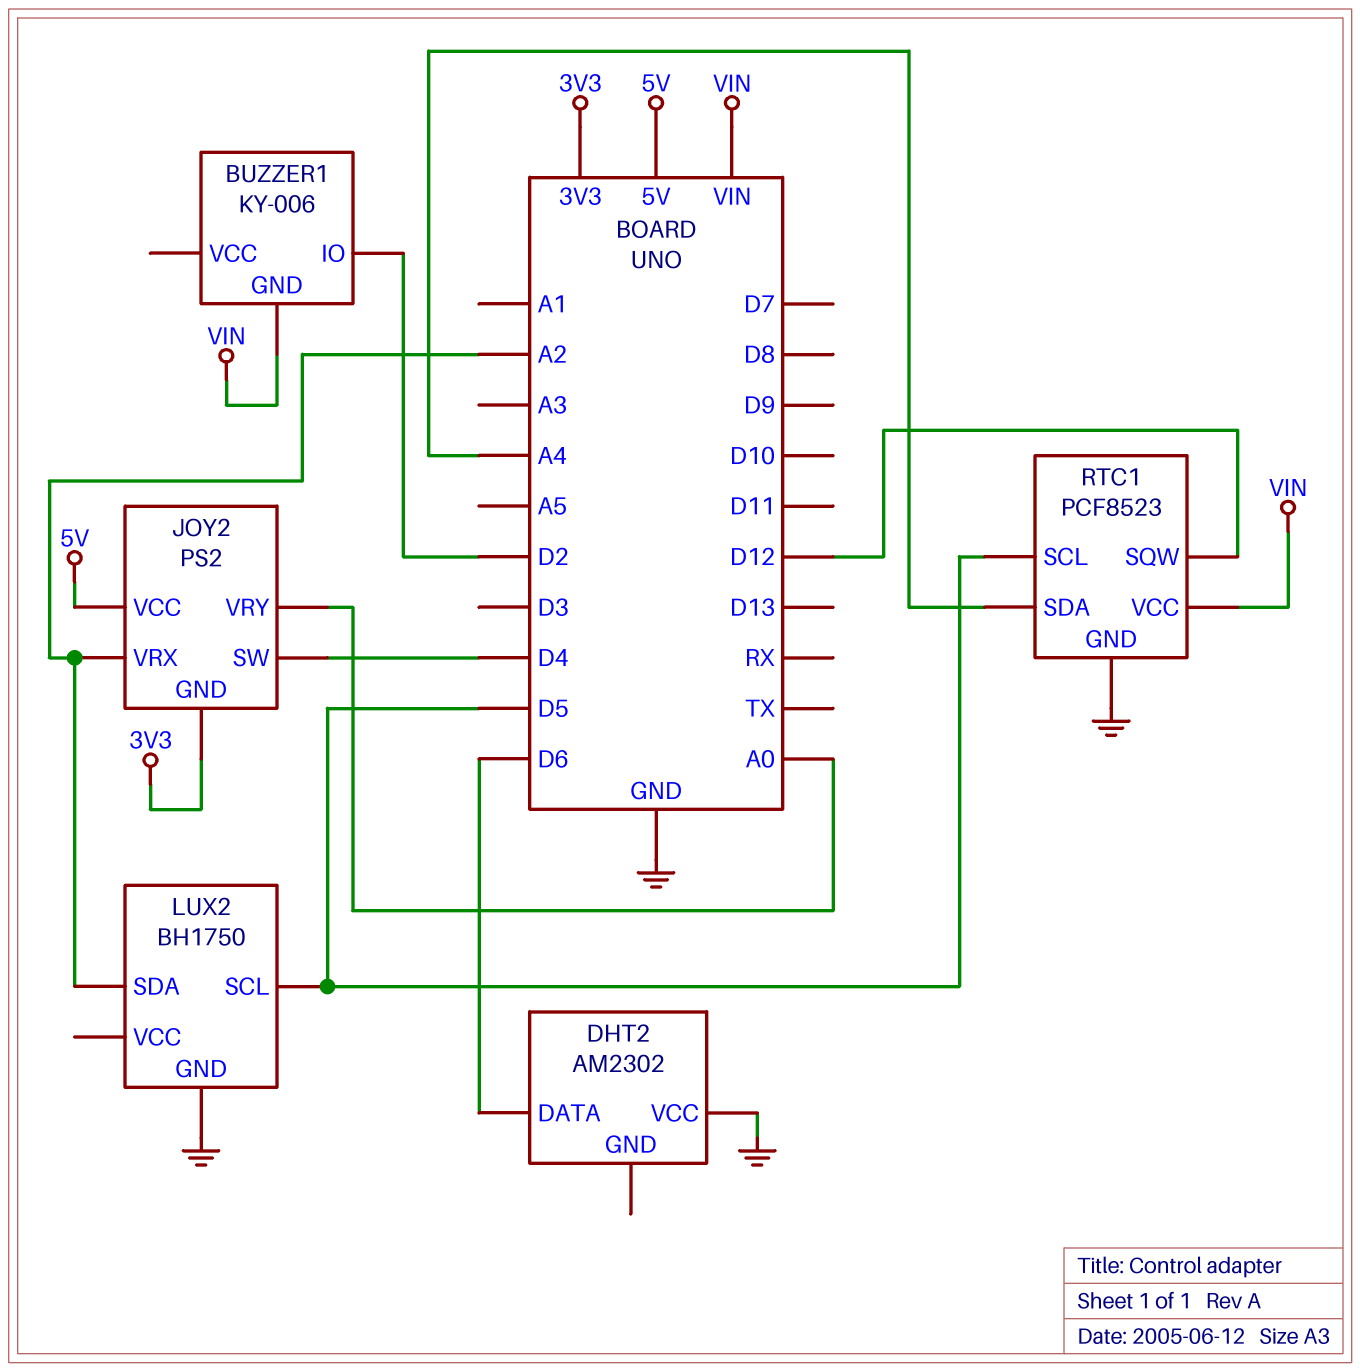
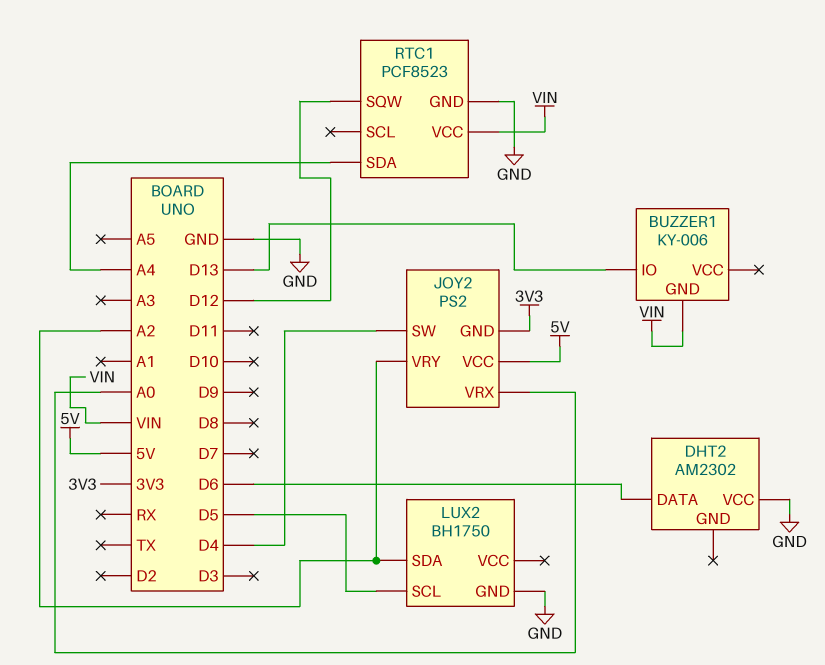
BUZZER1 pin IO: D2 -> D13
JOY2 pin VRX: A2 -> A0
JOY2 pin VRY: A0 -> A2
RTC1 pin SCL: D5 -> none

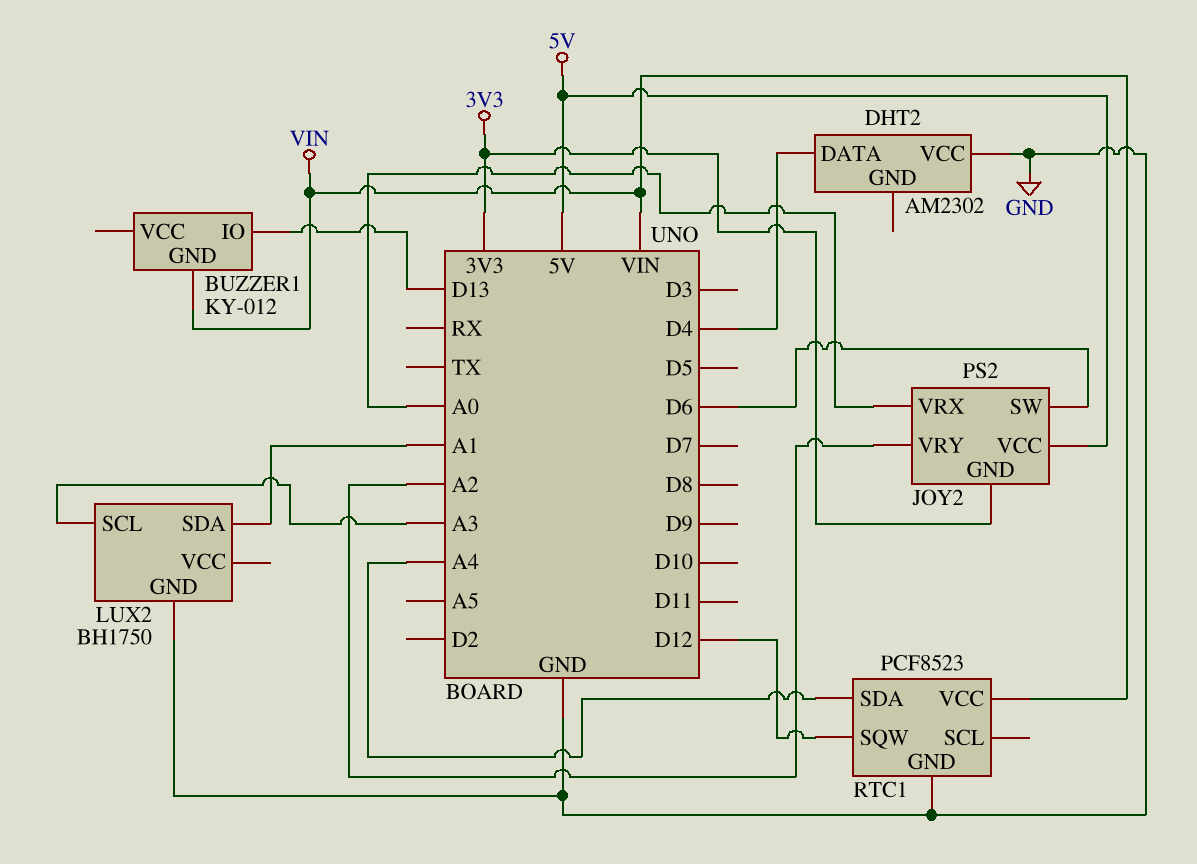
BUZZER1: KY-006 -> KY-012
DHT2 pin DATA: D6 -> D4
JOY2 pin SW: D4 -> D6
LUX2 pin SCL: D5 -> A3
LUX2 pin SDA: A2 -> A1

